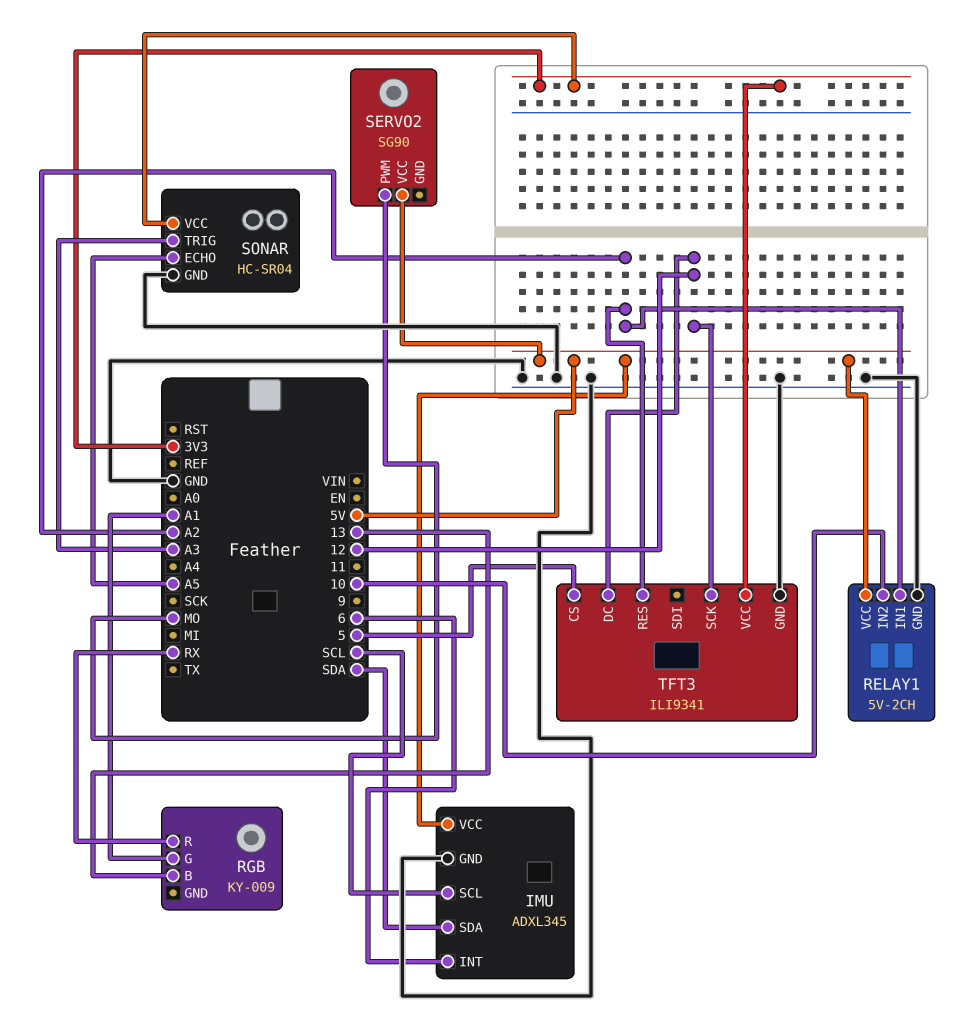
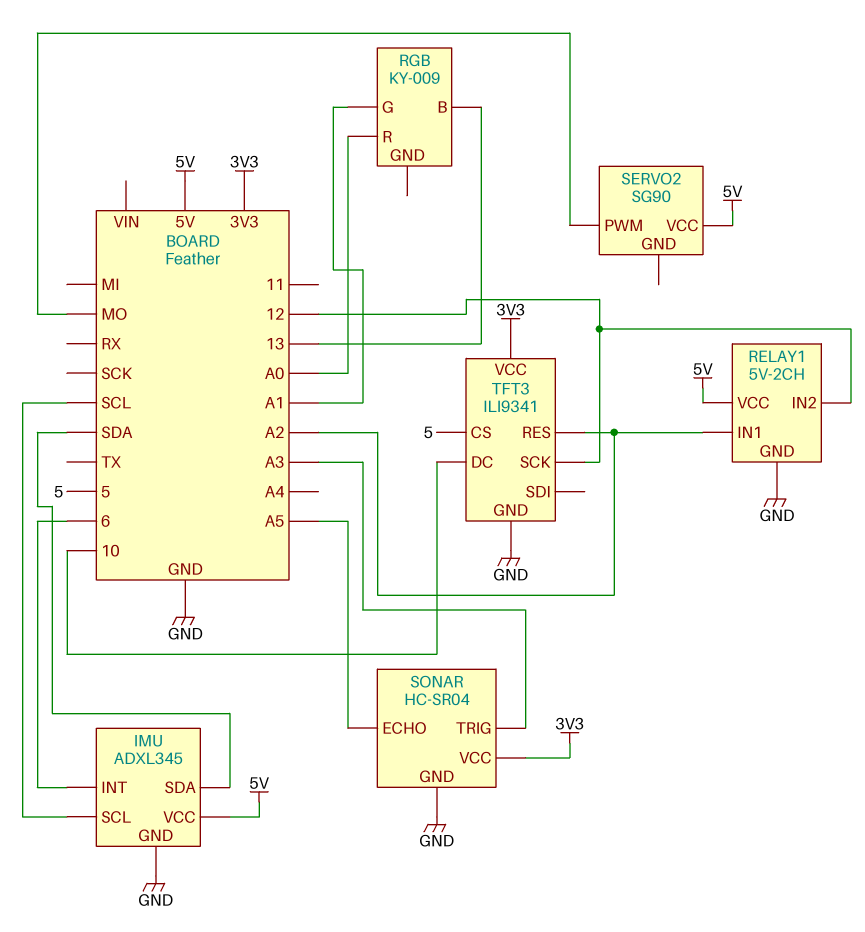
RELAY1 pin IN2: 10 -> 12
RGB pin R: RX -> A0
TFT3 pin DC: 12 -> 10

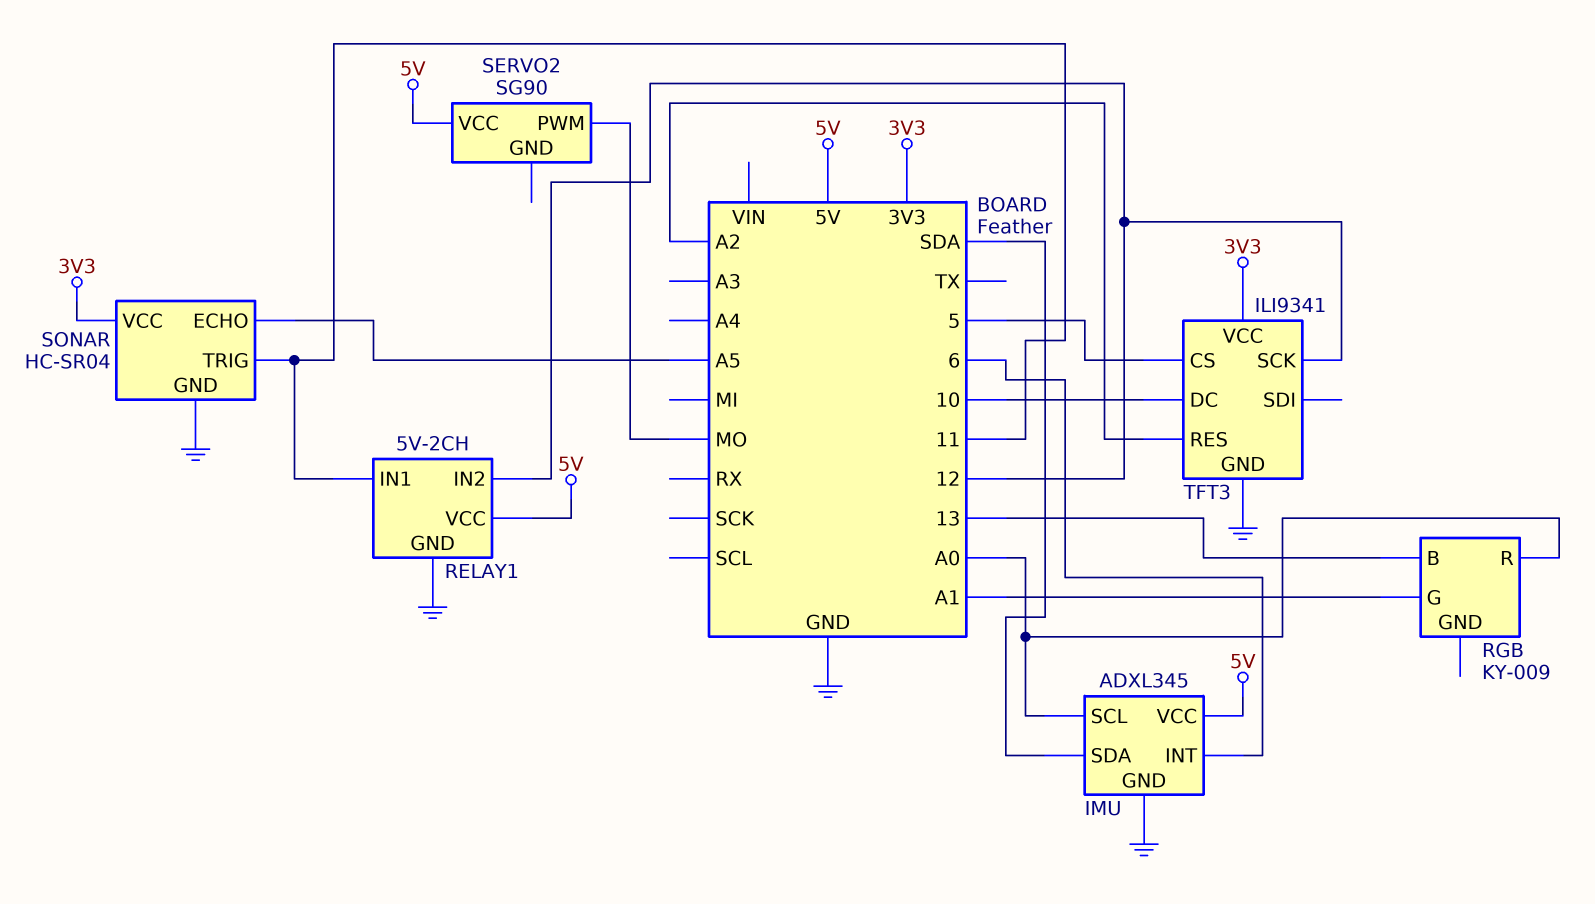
IMU pin SCL: SCL -> A0
RELAY1 pin IN1: A2 -> 11
SONAR pin TRIG: A3 -> 11

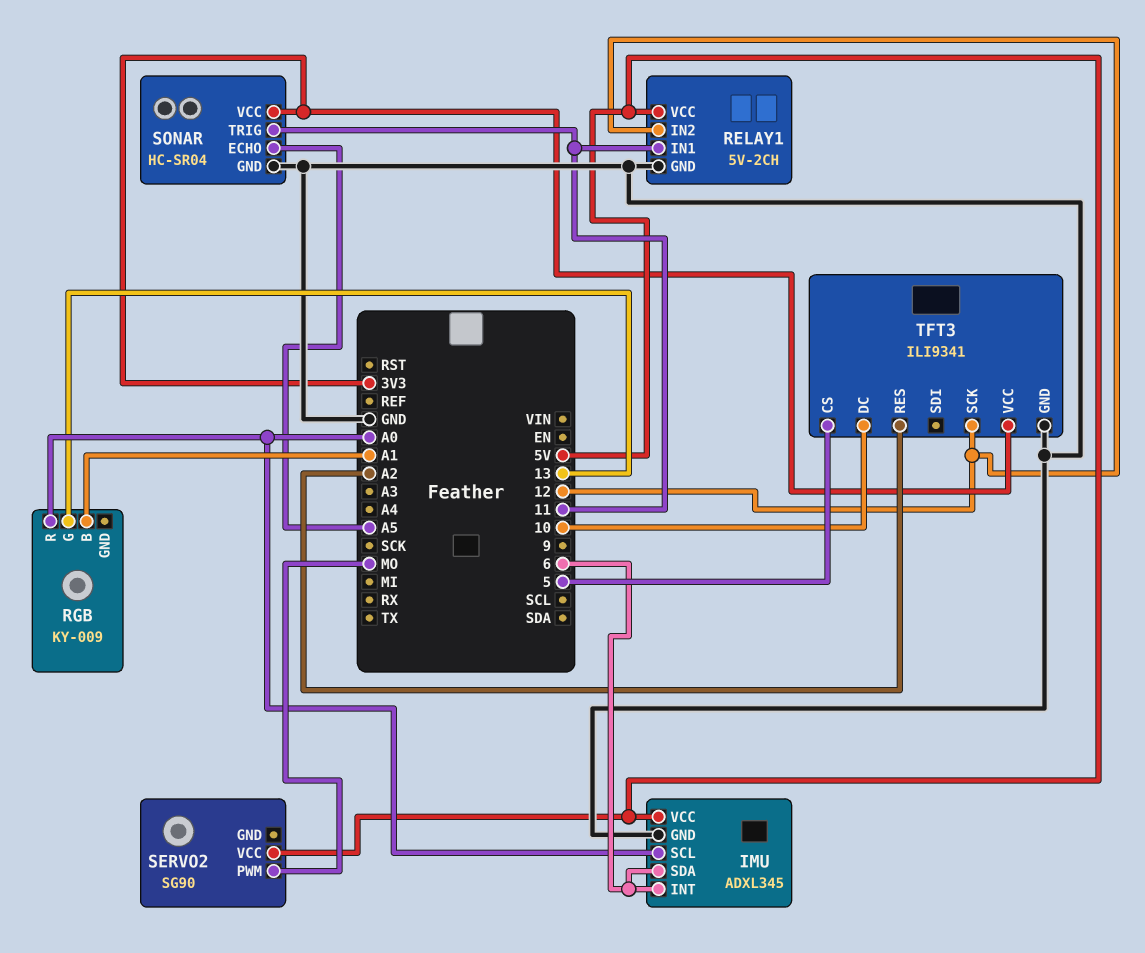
IMU pin SDA: SDA -> 6
RGB pin B: 13 -> A1
RGB pin G: A1 -> 13

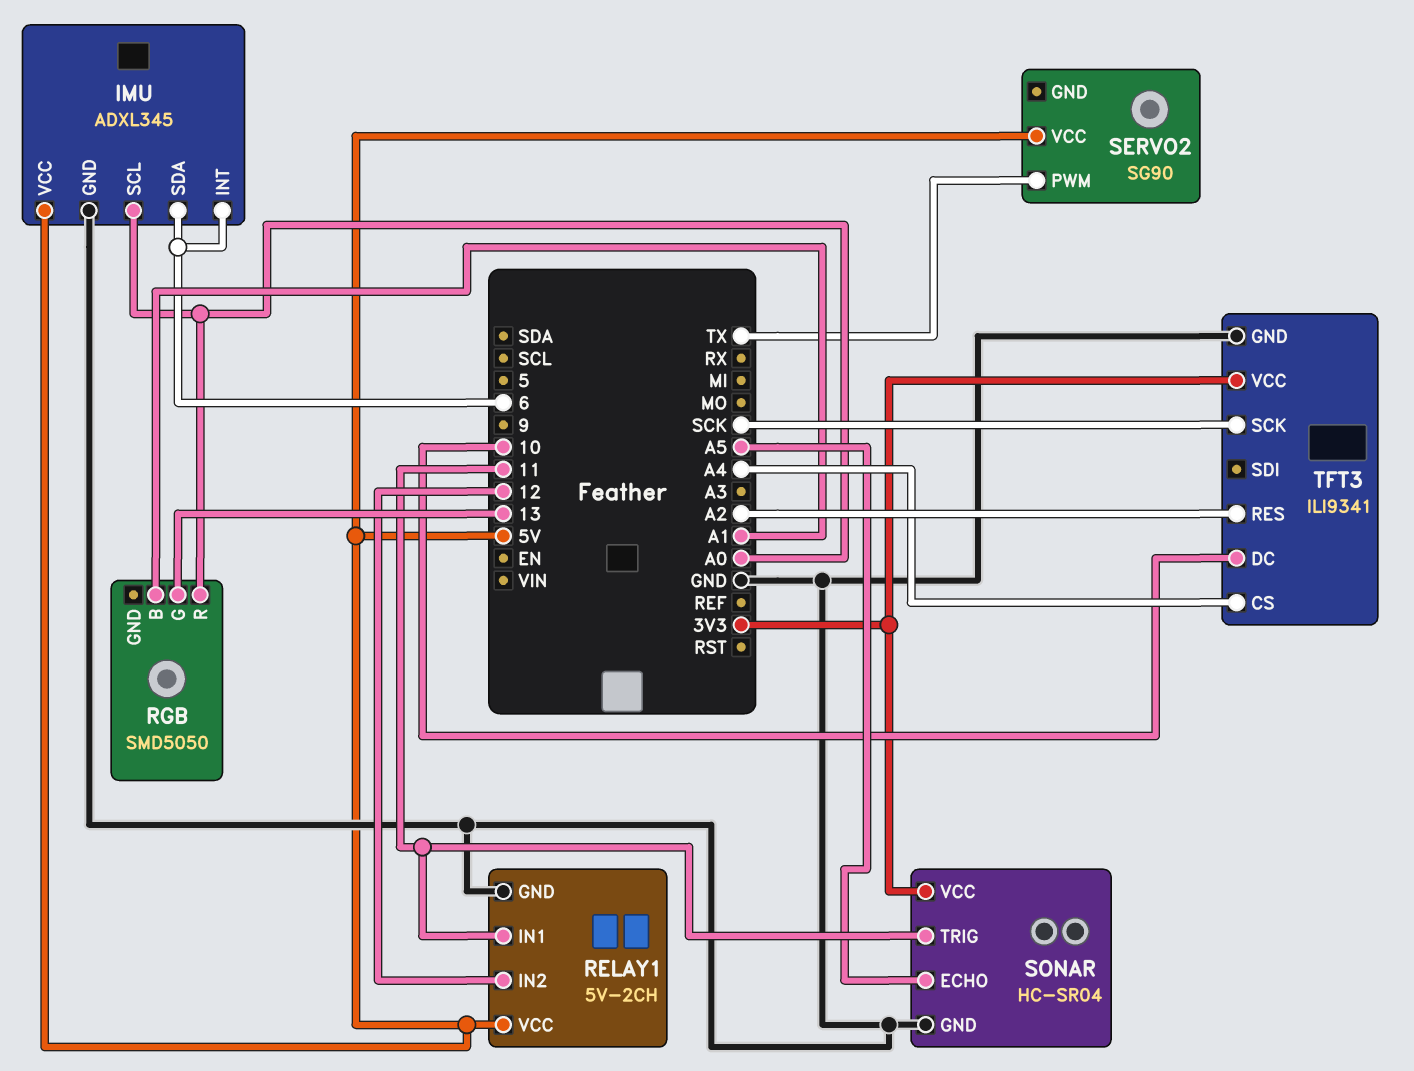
RGB: KY-009 -> SMD5050
SERVO2 pin PWM: MO -> TX
TFT3 pin CS: 5 -> A4
TFT3 pin SCK: 12 -> SCK

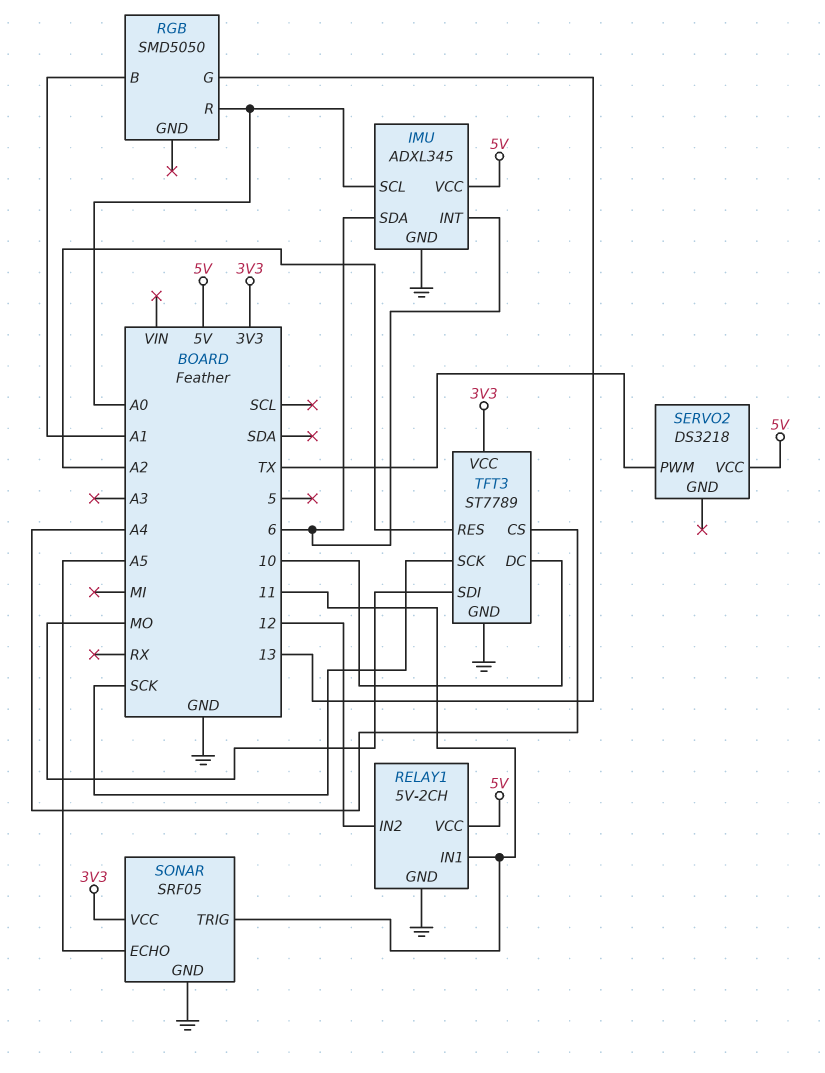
SERVO2: SG90 -> DS3218
SONAR: HC-SR04 -> SRF05
TFT3: ILI9341 -> ST7789
TFT3 pin SDI: none -> MO

